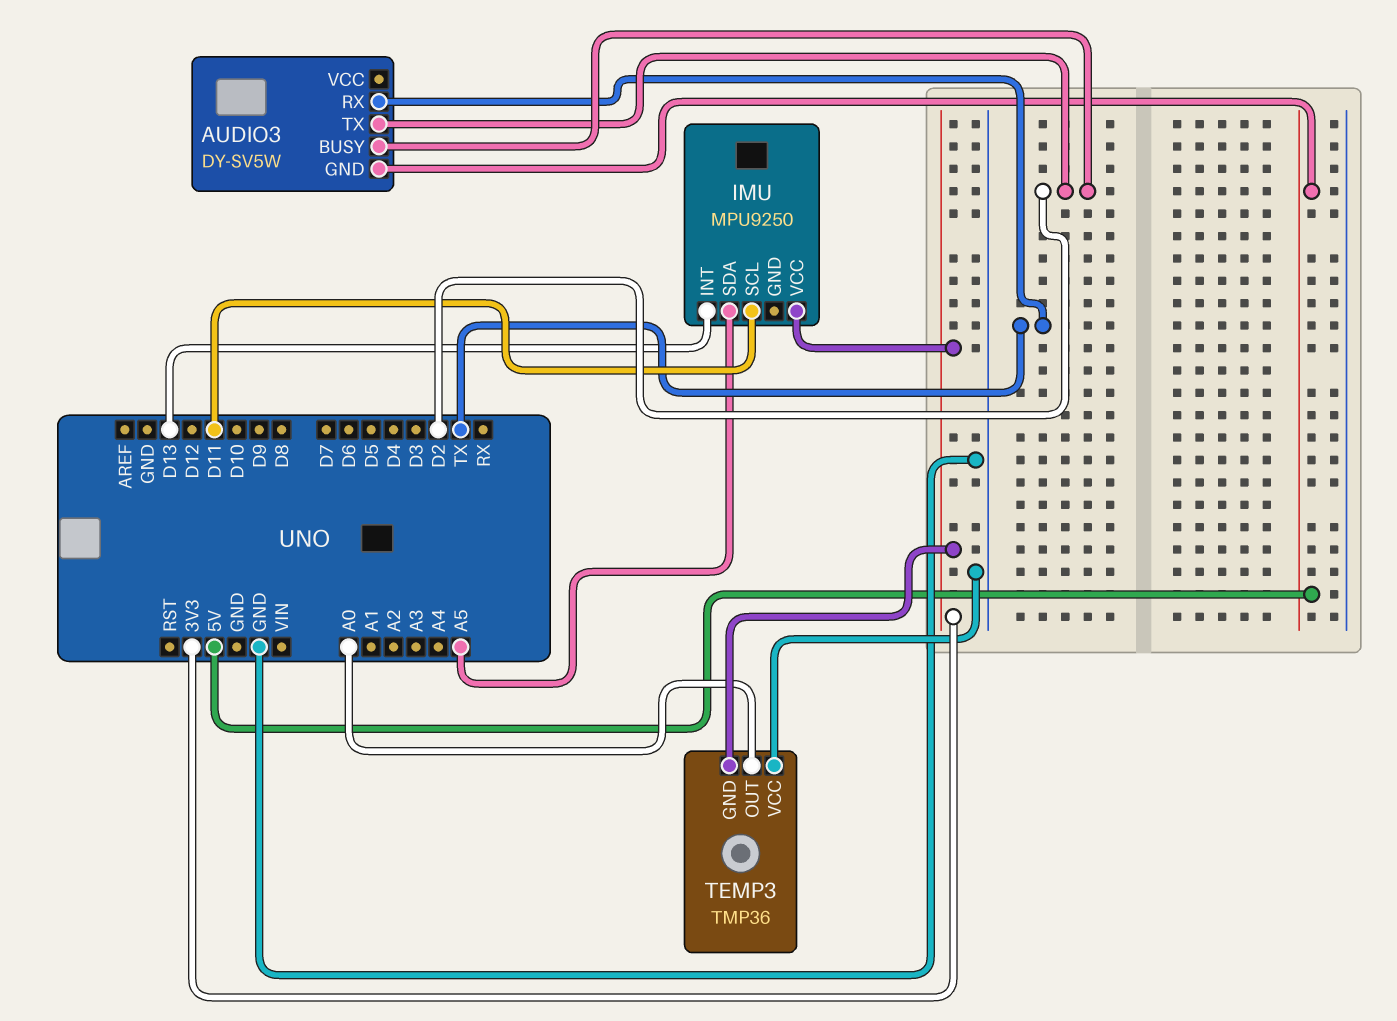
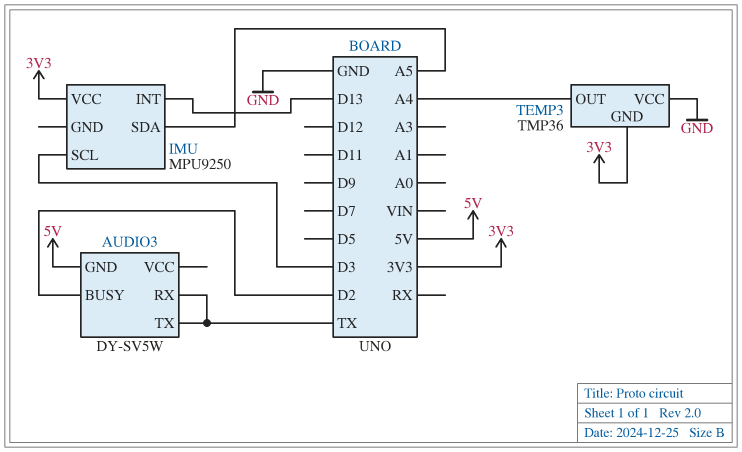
AUDIO3 pin TX: D2 -> TX
IMU pin SCL: D11 -> D3
TEMP3 pin OUT: A0 -> A4

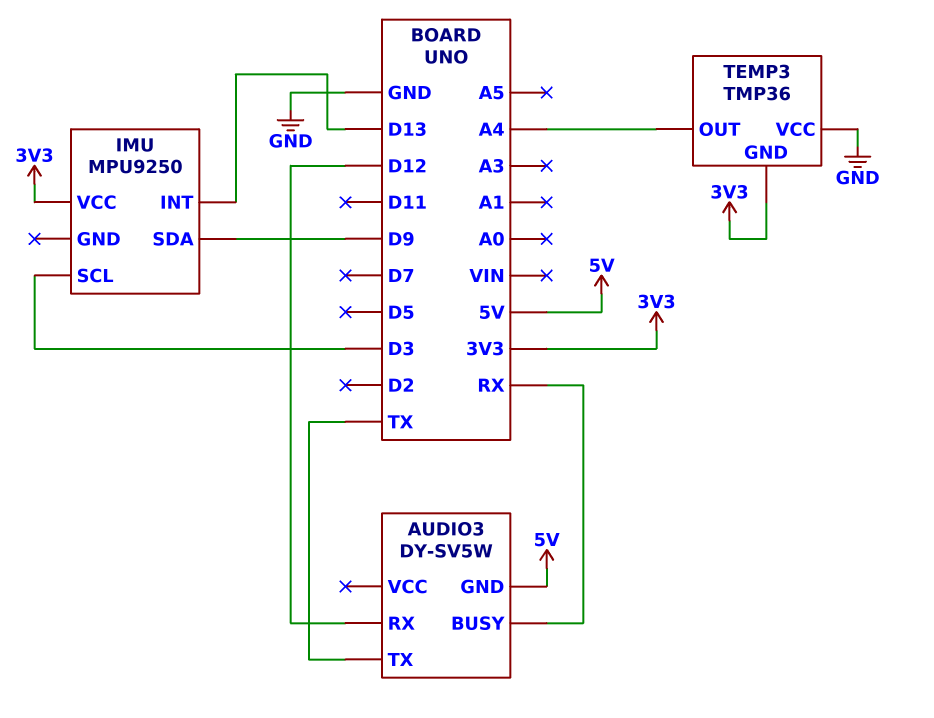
AUDIO3 pin BUSY: D2 -> RX
AUDIO3 pin RX: TX -> D12
IMU pin SDA: A5 -> D9

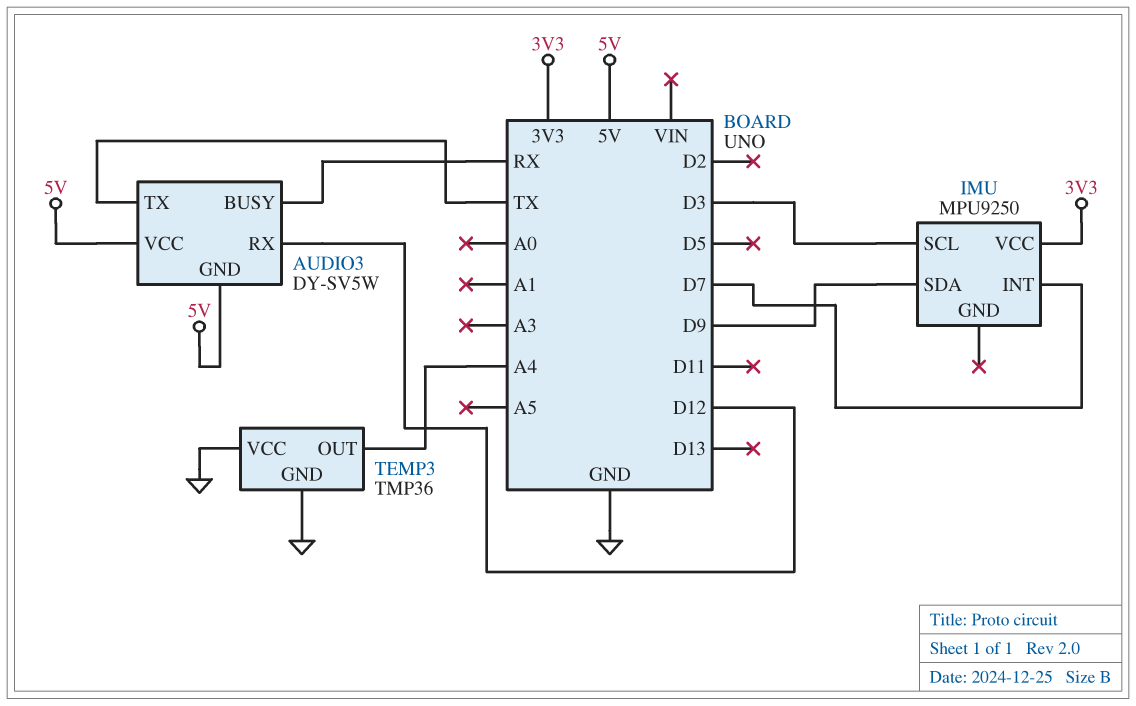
AUDIO3 pin VCC: none -> 5V
IMU pin INT: D13 -> D7
TEMP3 pin GND: 3V3 -> GND

